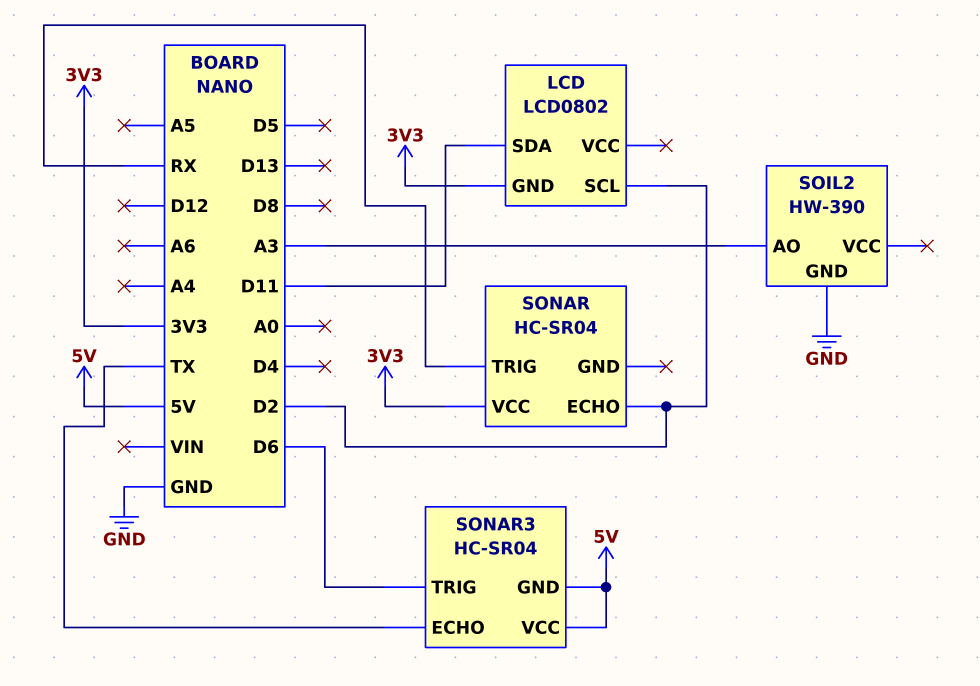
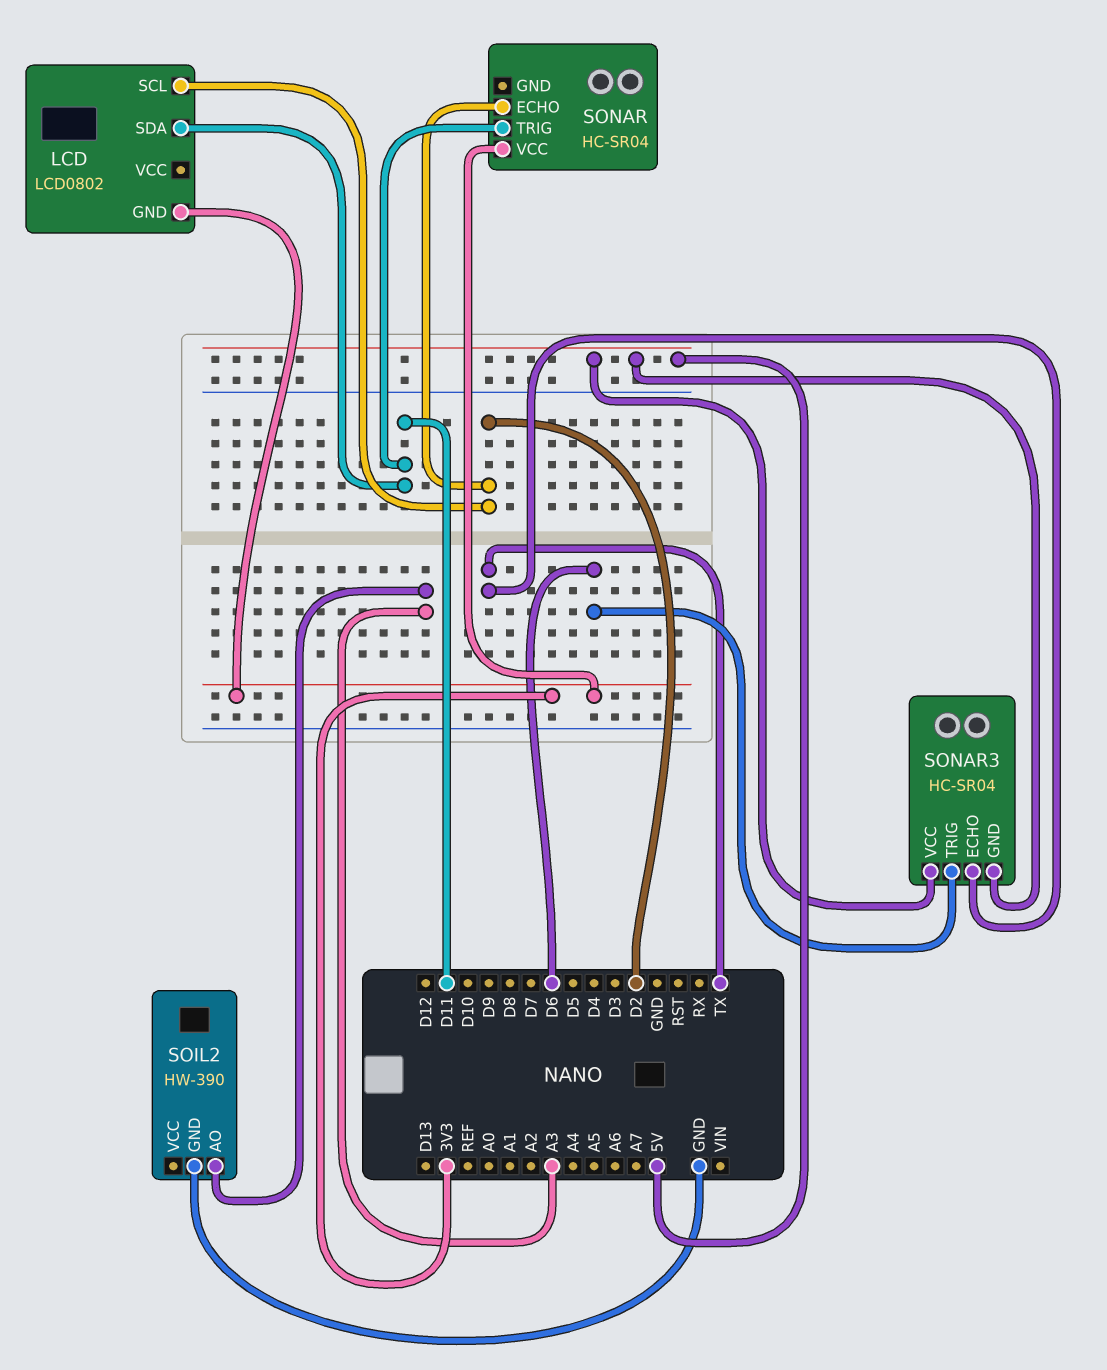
SONAR pin TRIG: RX -> D11

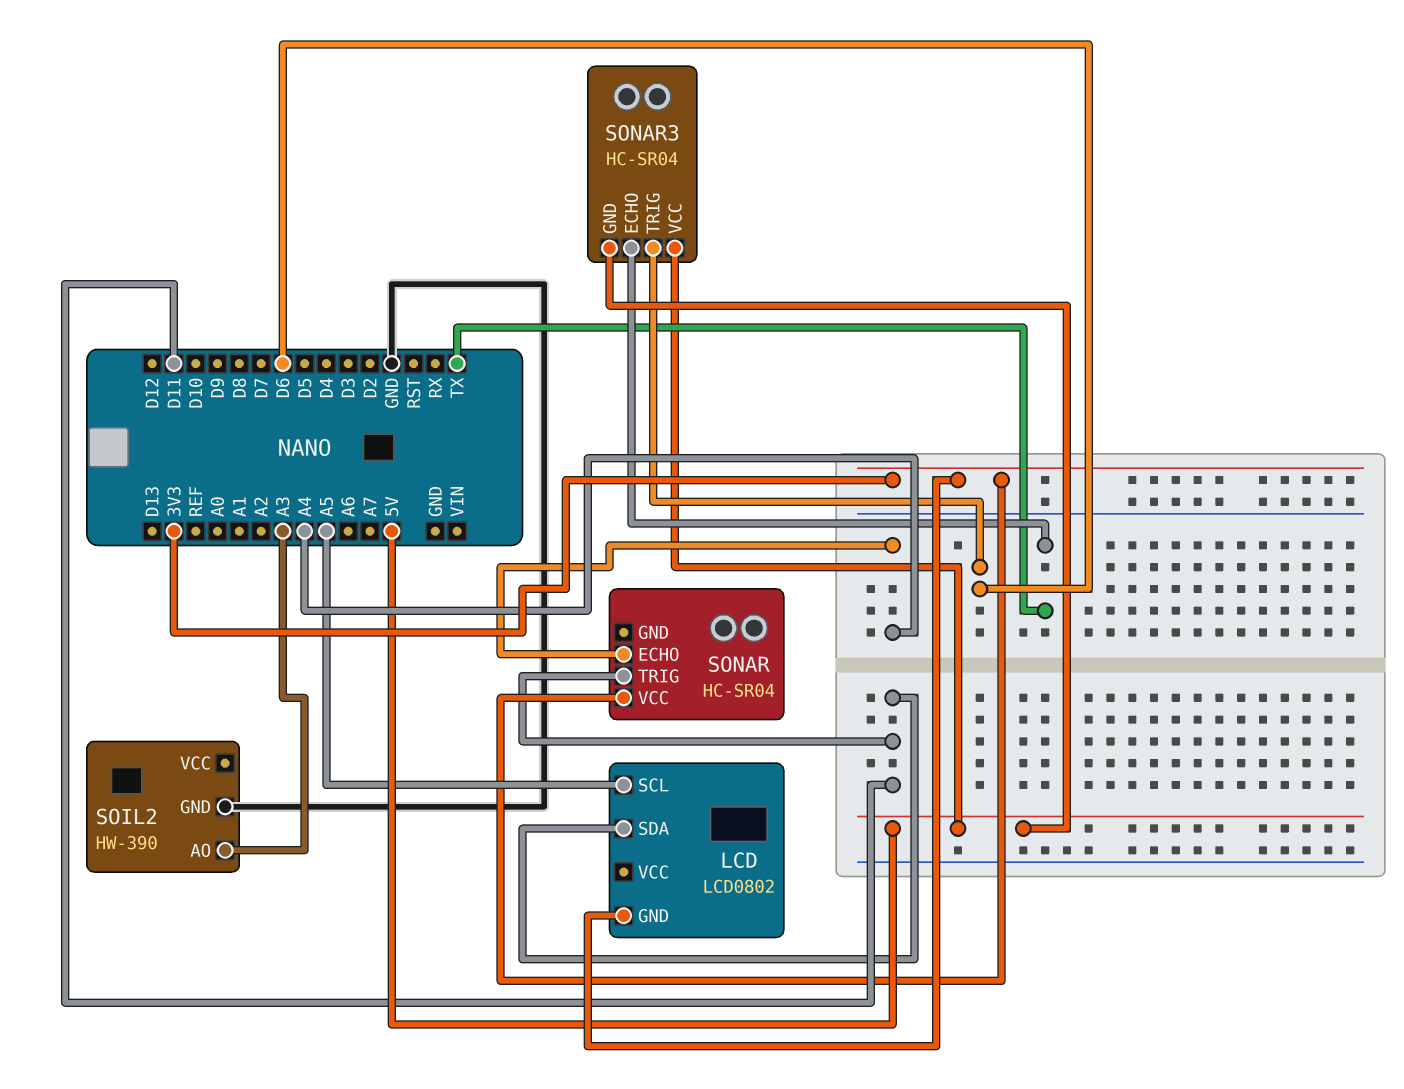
LCD pin SCL: D2 -> A5
SONAR pin ECHO: D2 -> A4

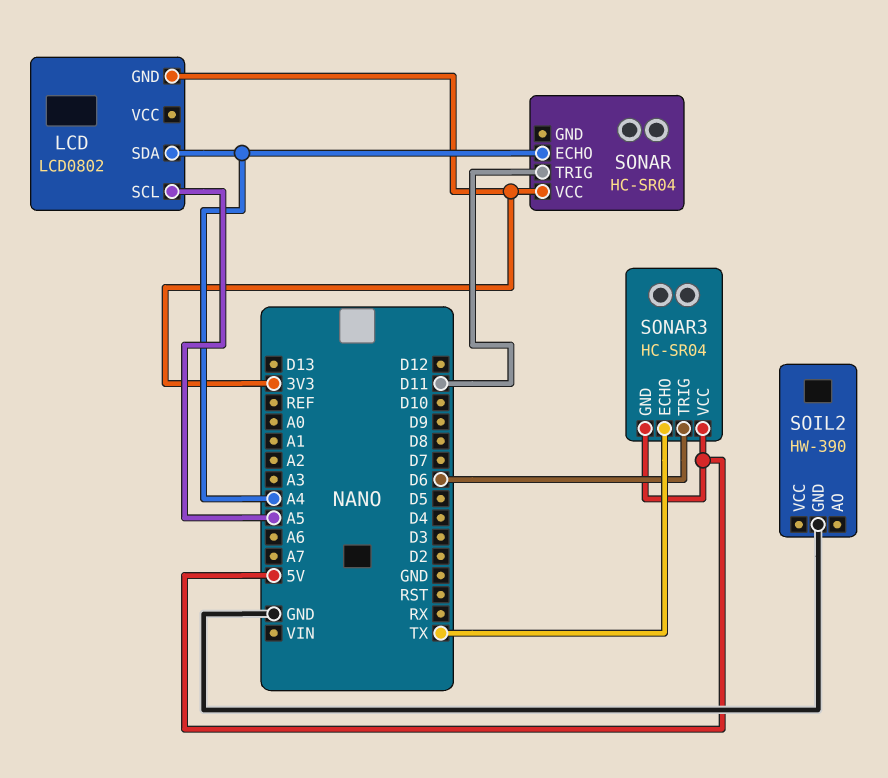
LCD pin SDA: D11 -> A4
SOIL2 pin AO: A3 -> none

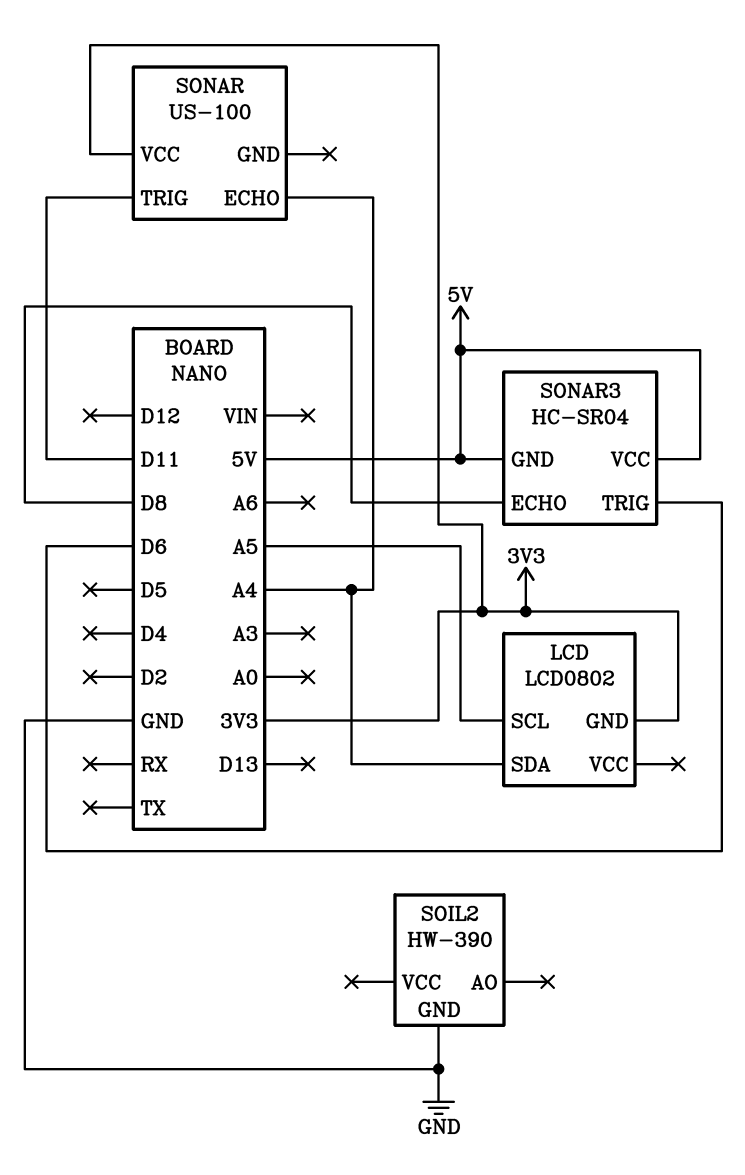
SONAR: HC-SR04 -> US-100
SONAR3 pin ECHO: TX -> D8

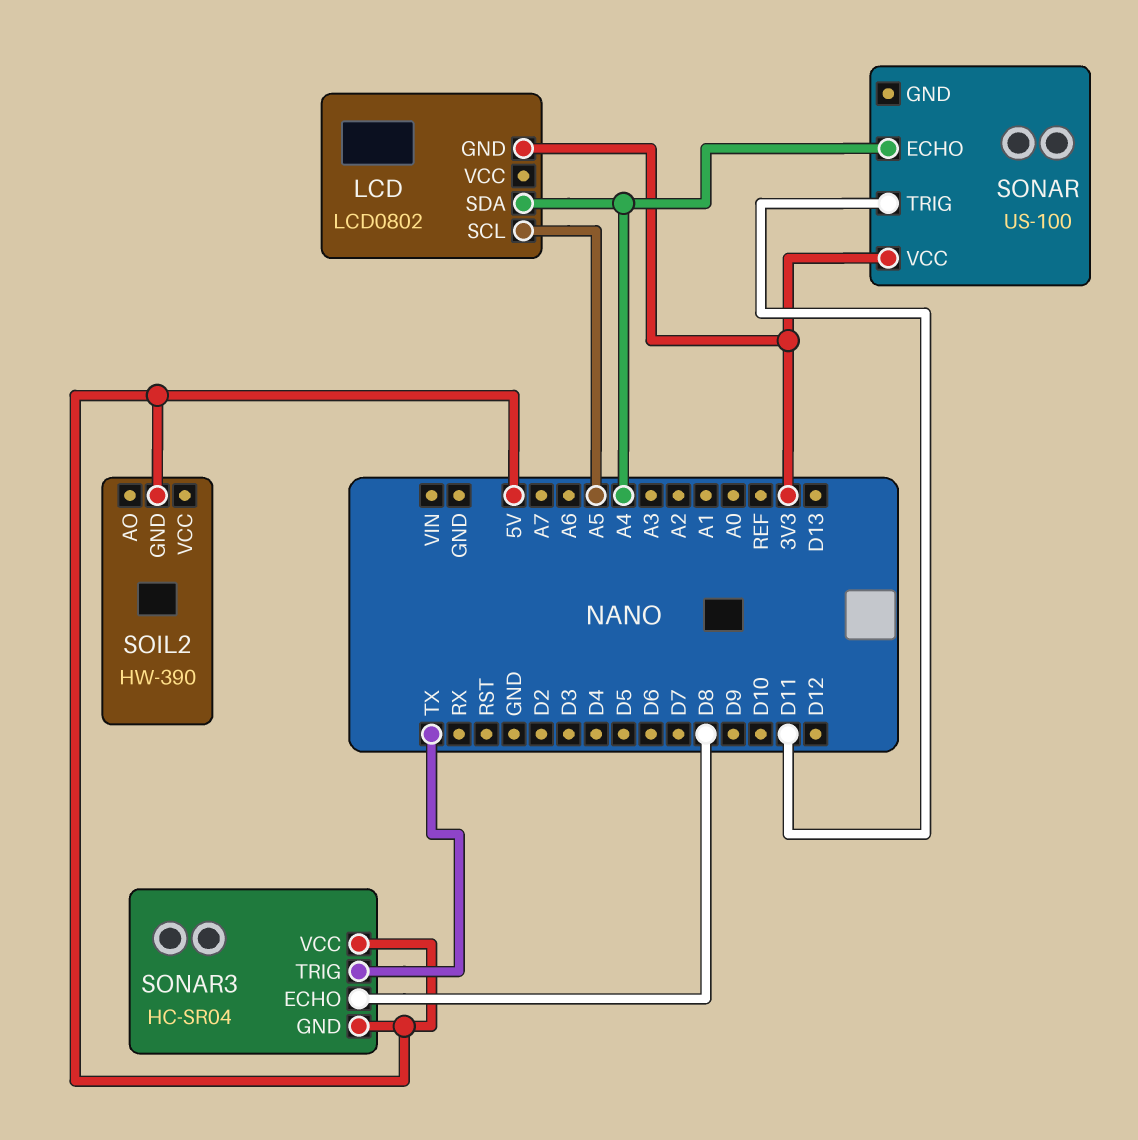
SOIL2 pin GND: GND -> 5V
SONAR3 pin TRIG: D6 -> TX

